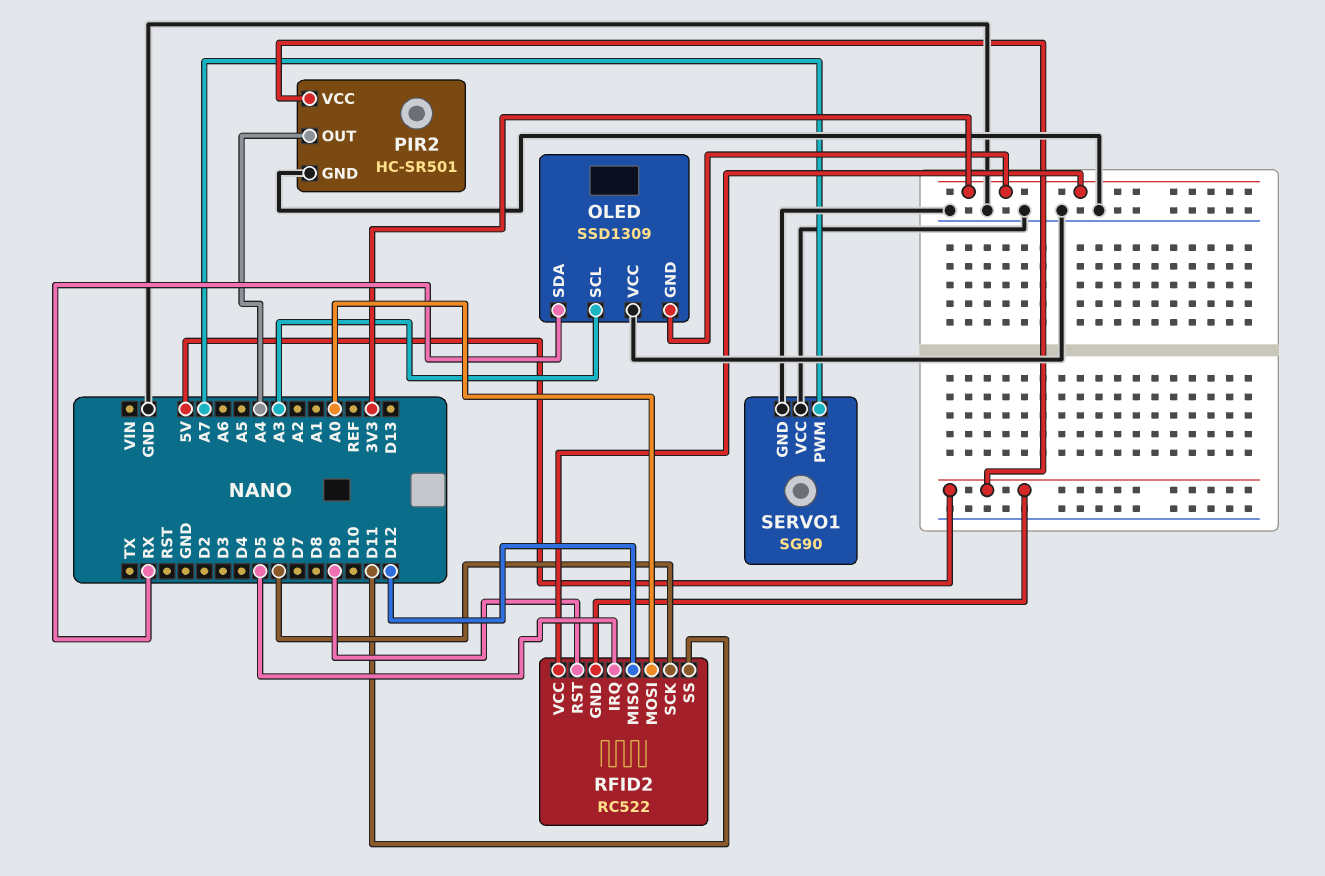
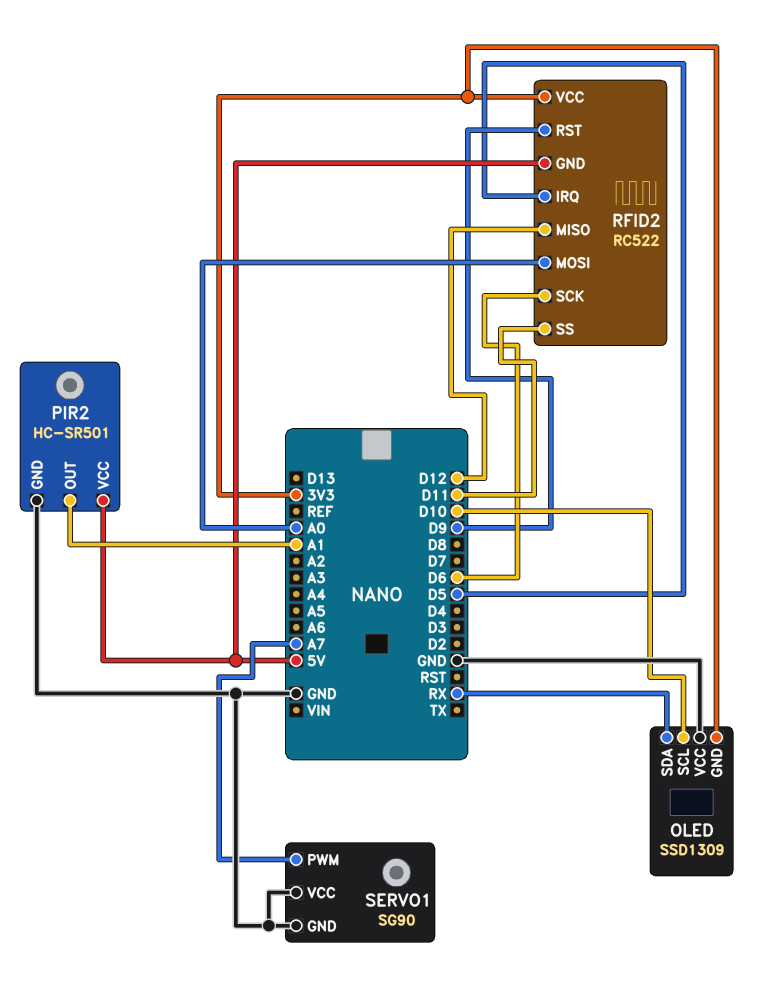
OLED pin SCL: A3 -> D10
PIR2 pin OUT: A4 -> A1

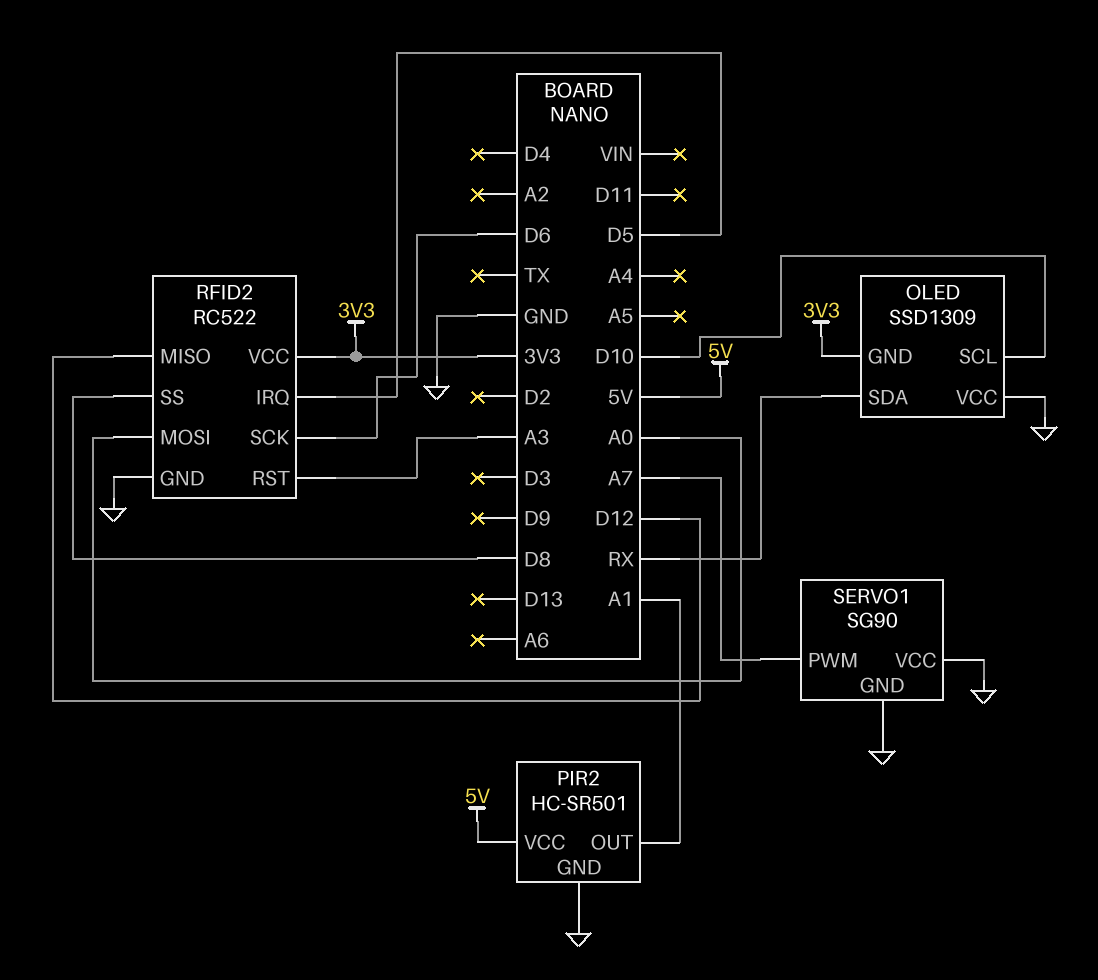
RFID2 pin GND: 5V -> GND
RFID2 pin RST: D9 -> A3
RFID2 pin SS: D11 -> D8

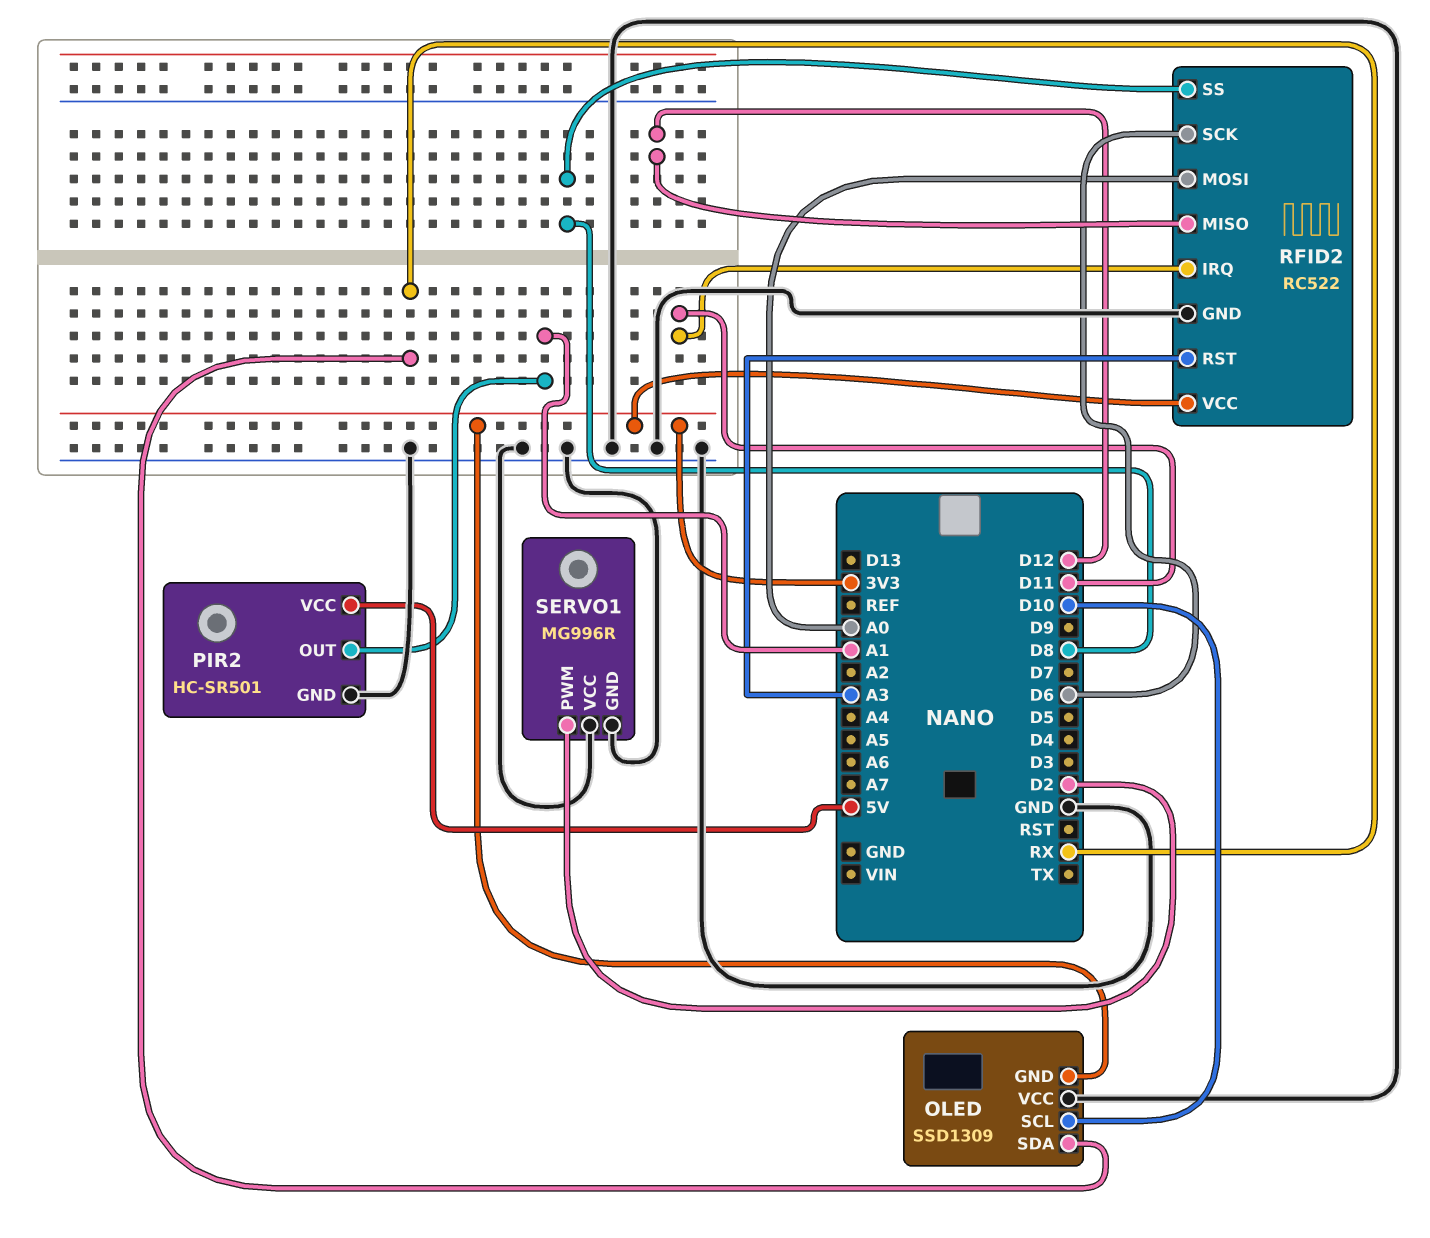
RFID2 pin IRQ: D5 -> D11
SERVO1: SG90 -> MG996R
SERVO1 pin PWM: A7 -> D2

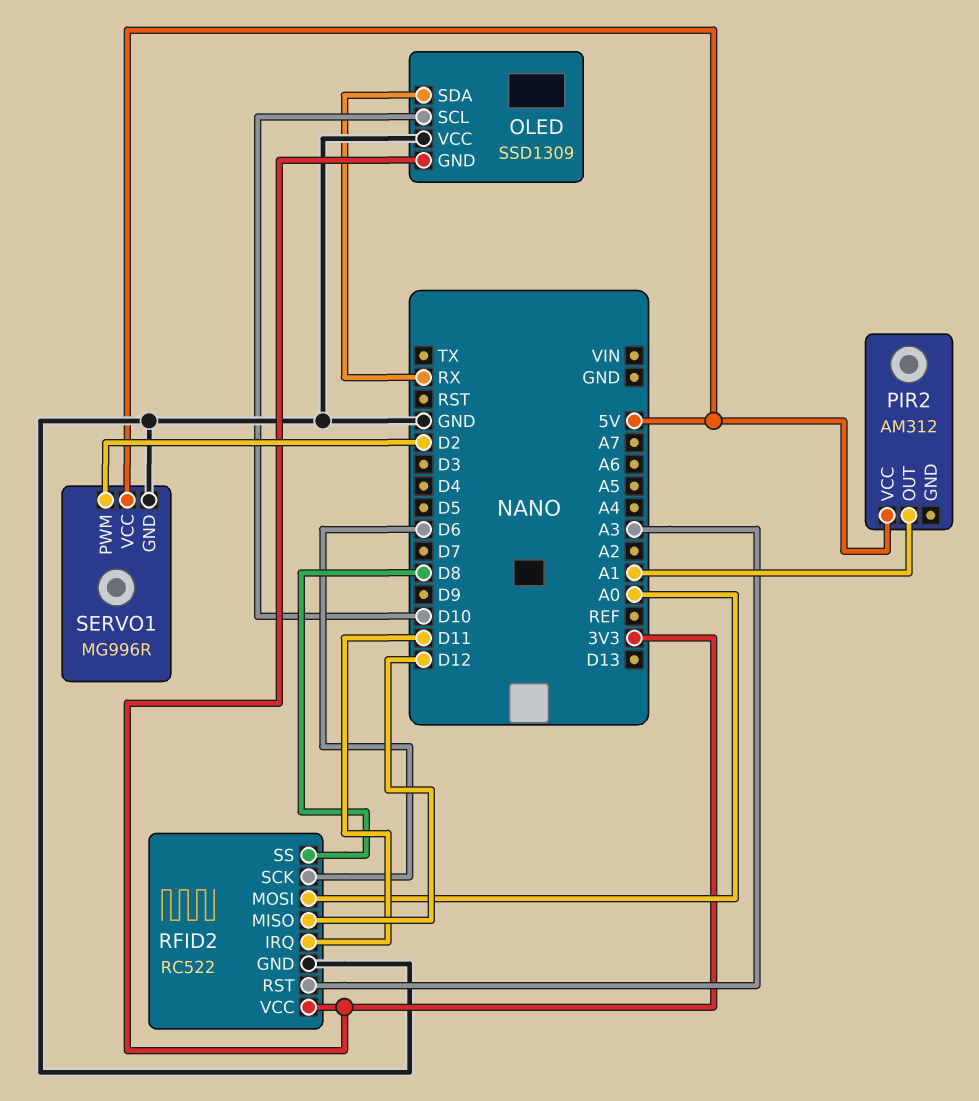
PIR2: HC-SR501 -> AM312
PIR2 pin GND: GND -> none
SERVO1 pin VCC: GND -> 5V

